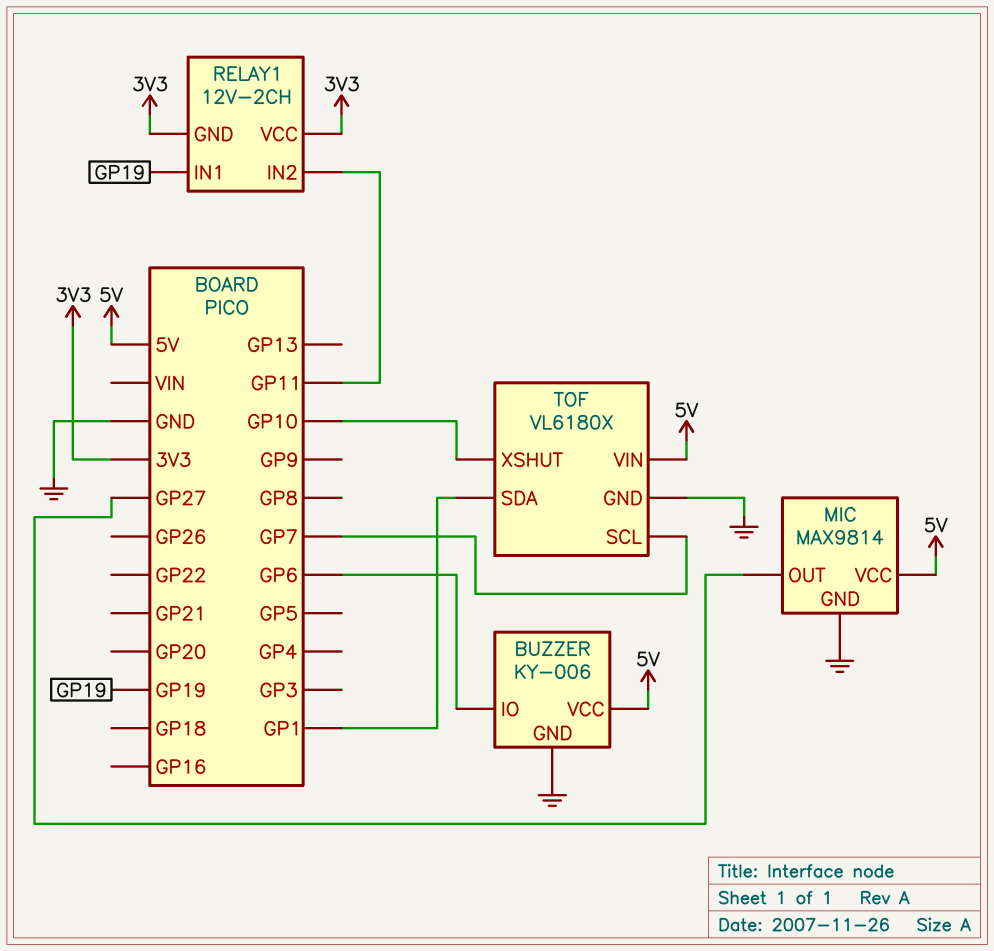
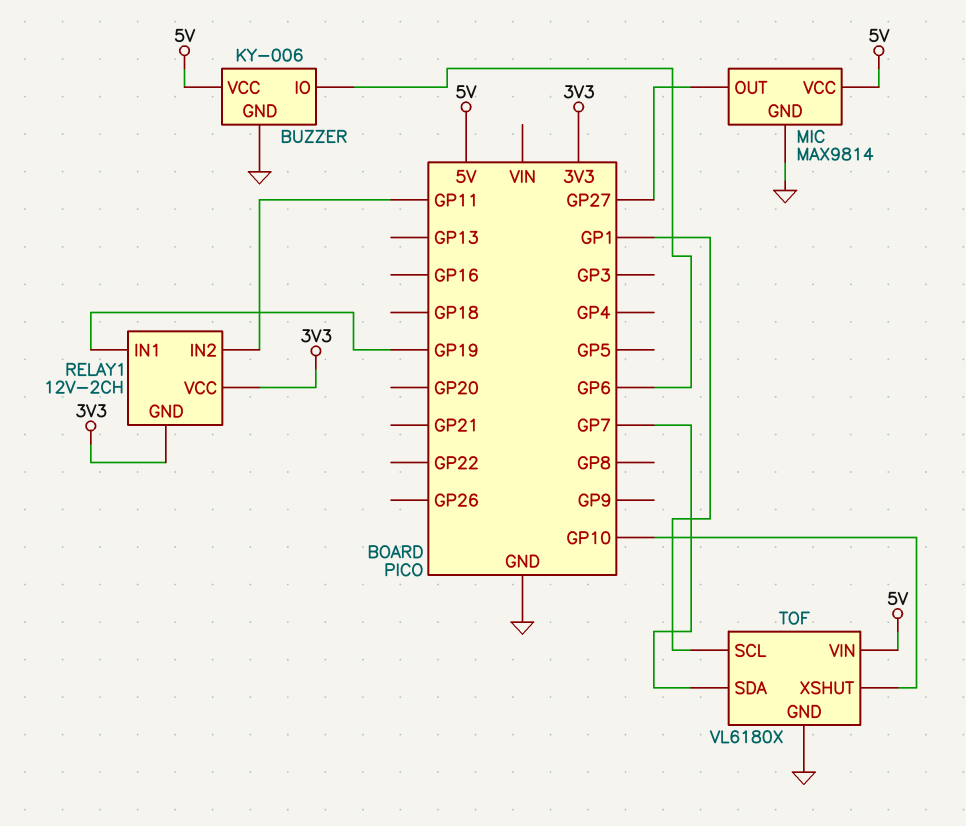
TOF pin SCL: GP7 -> GP1
TOF pin SDA: GP1 -> GP7

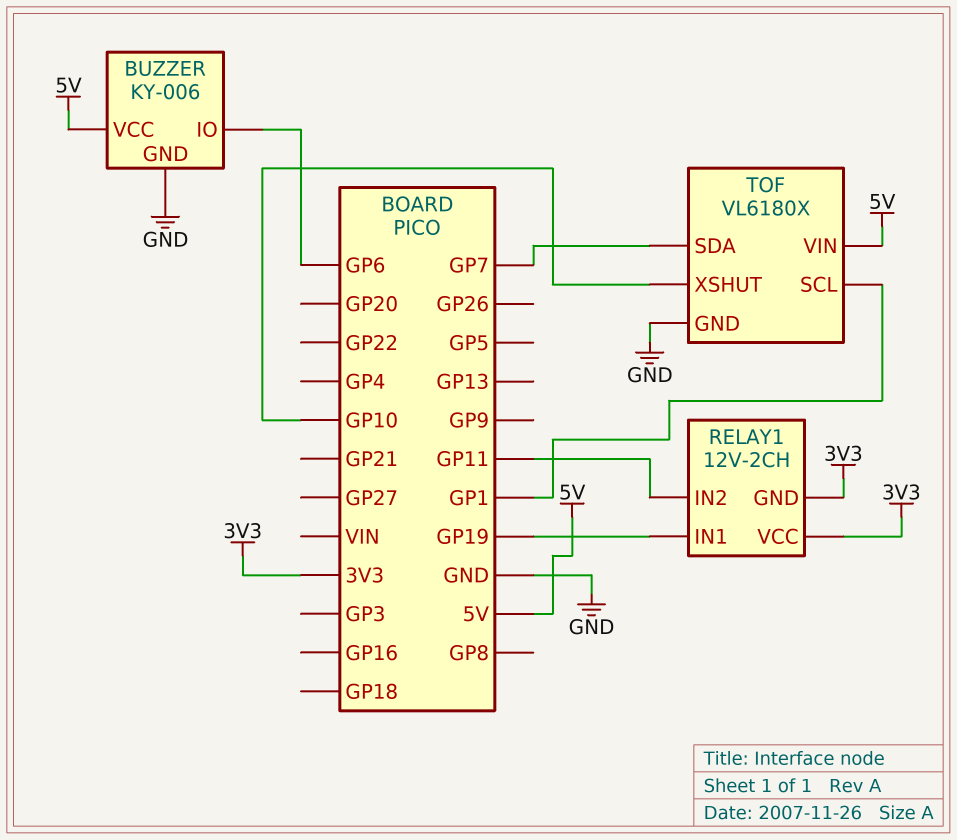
MIC: MAX9814 -> none
MIC pin GND: GND -> none
MIC pin OUT: GP27 -> none
MIC pin VCC: 5V -> none

